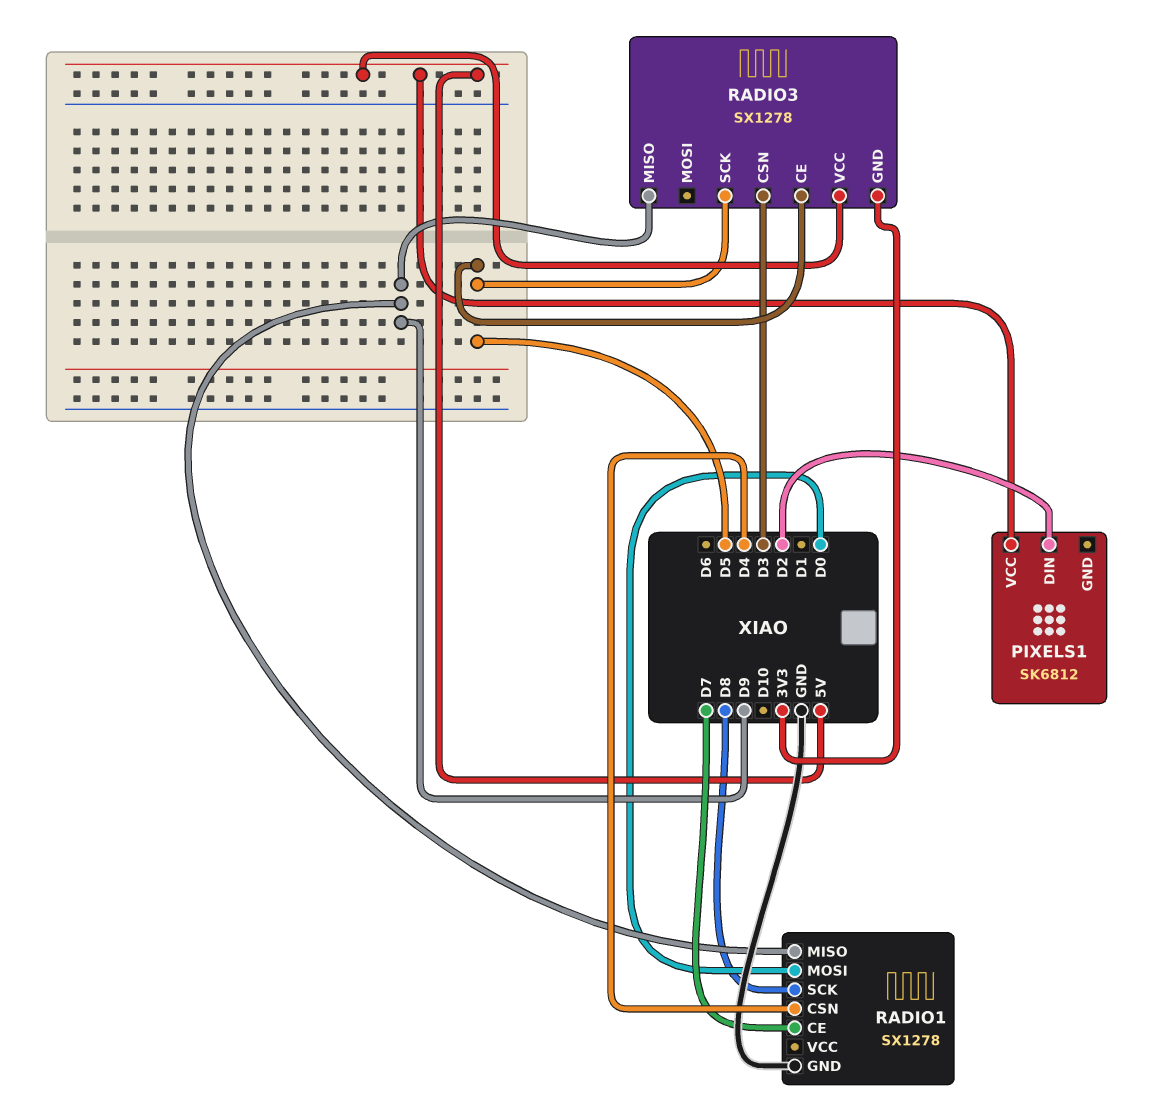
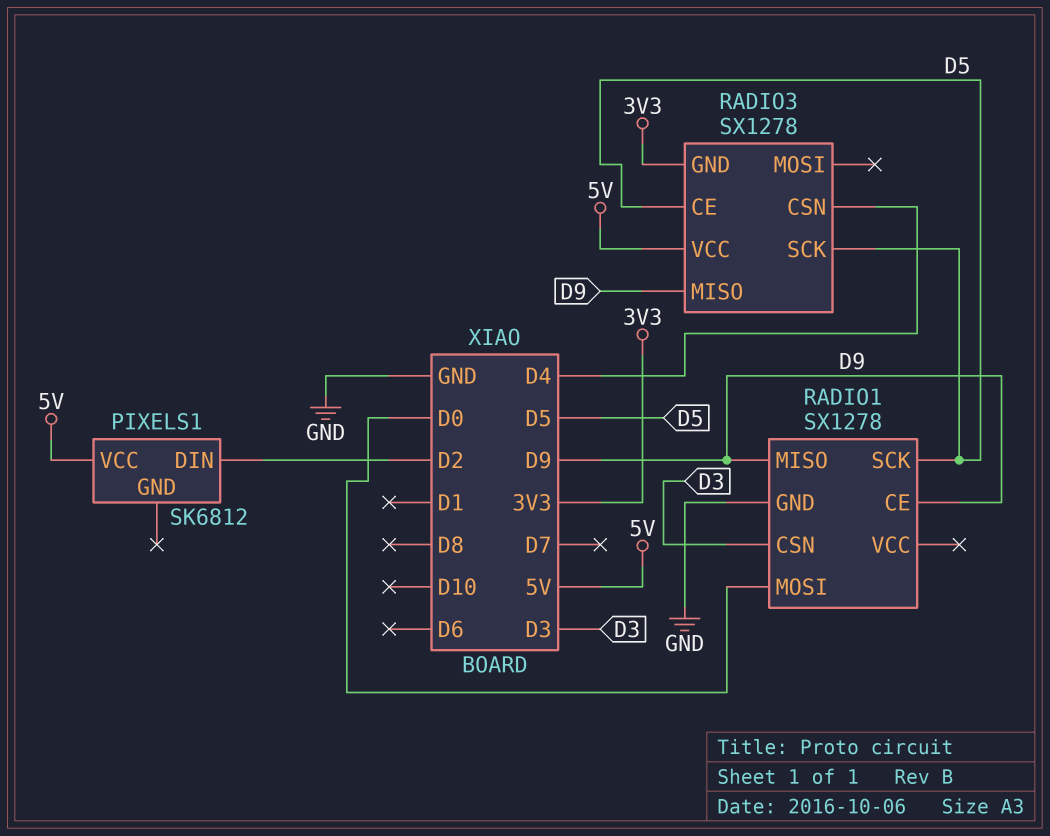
RADIO1 pin CE: D7 -> D9
RADIO1 pin CSN: D4 -> D3
RADIO1 pin SCK: D8 -> D5
RADIO3 pin CSN: D3 -> D4

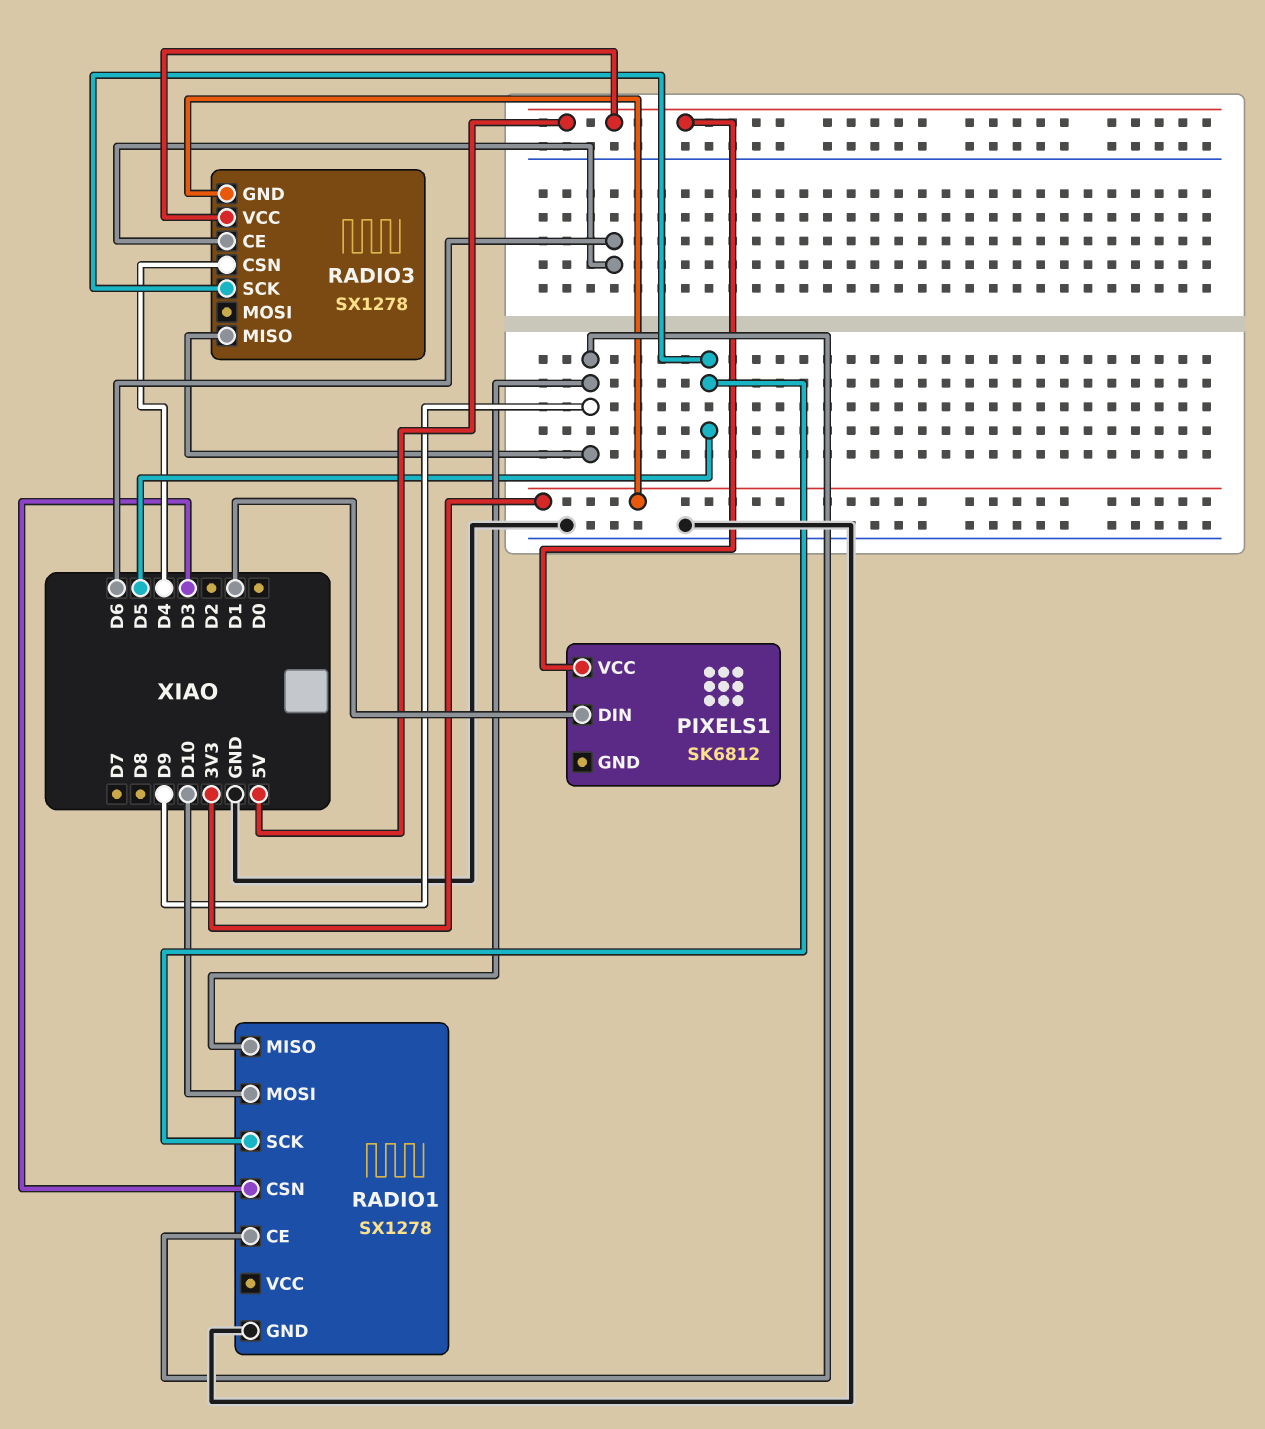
PIXELS1 pin DIN: D2 -> D1
RADIO1 pin MOSI: D0 -> D10
RADIO3 pin CE: D5 -> D6

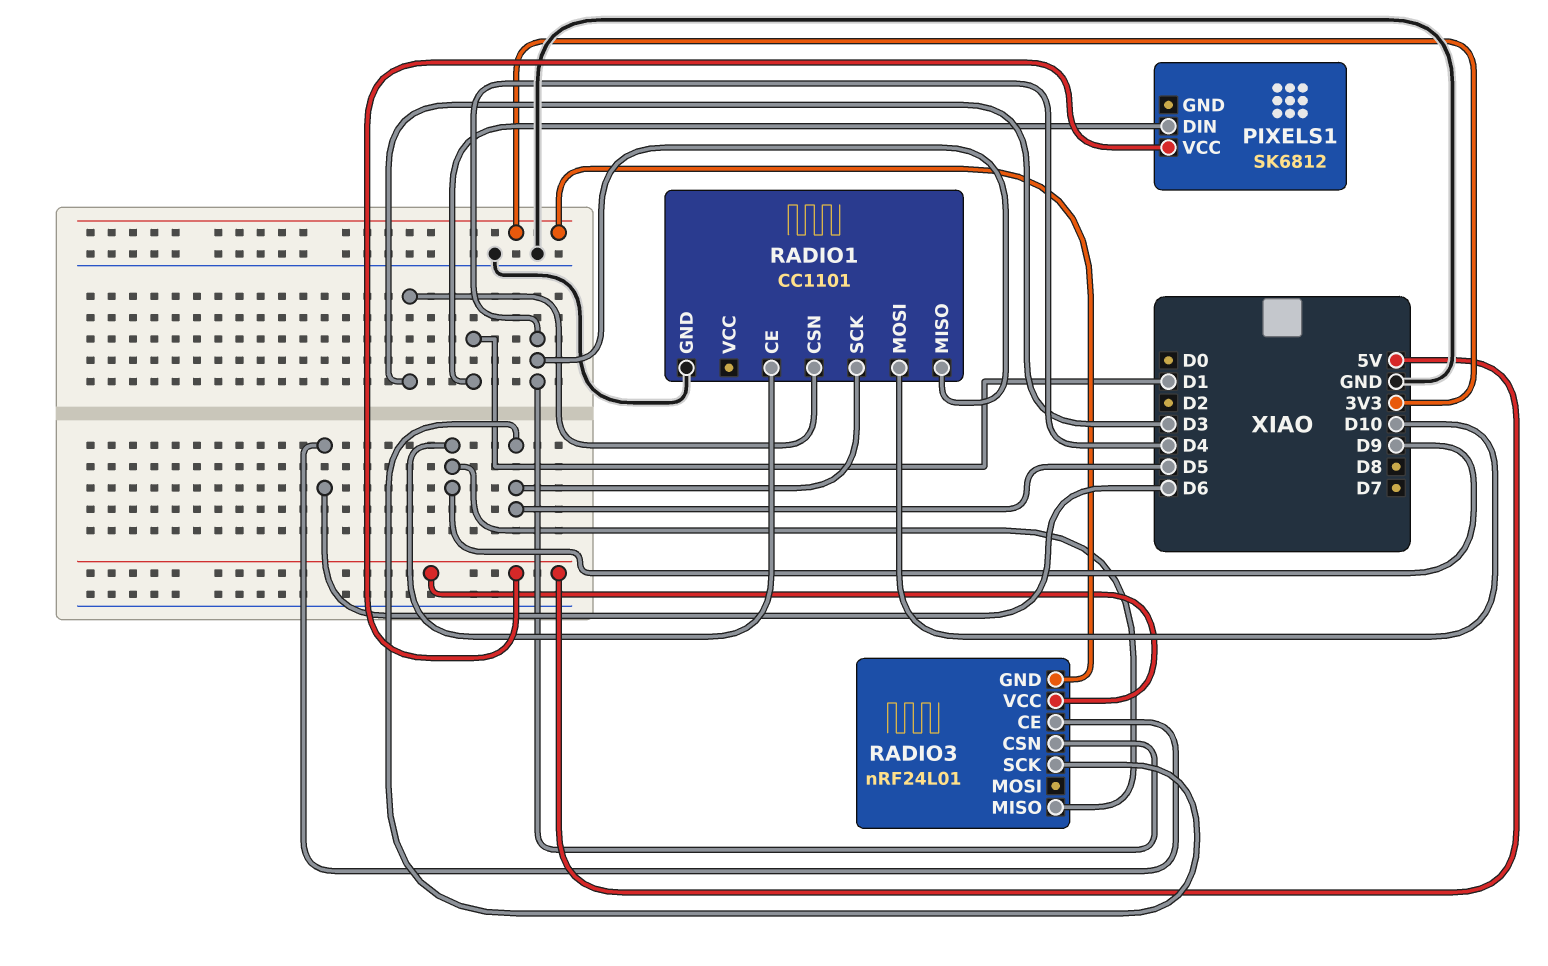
RADIO1: SX1278 -> CC1101
RADIO1 pin MISO: D9 -> D4
RADIO3: SX1278 -> nRF24L01

